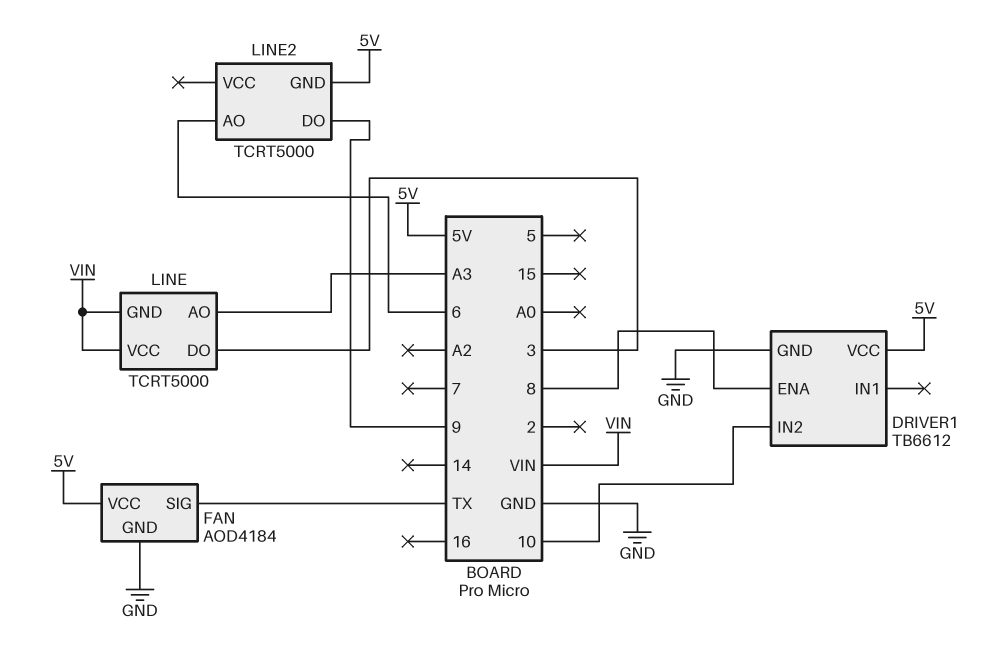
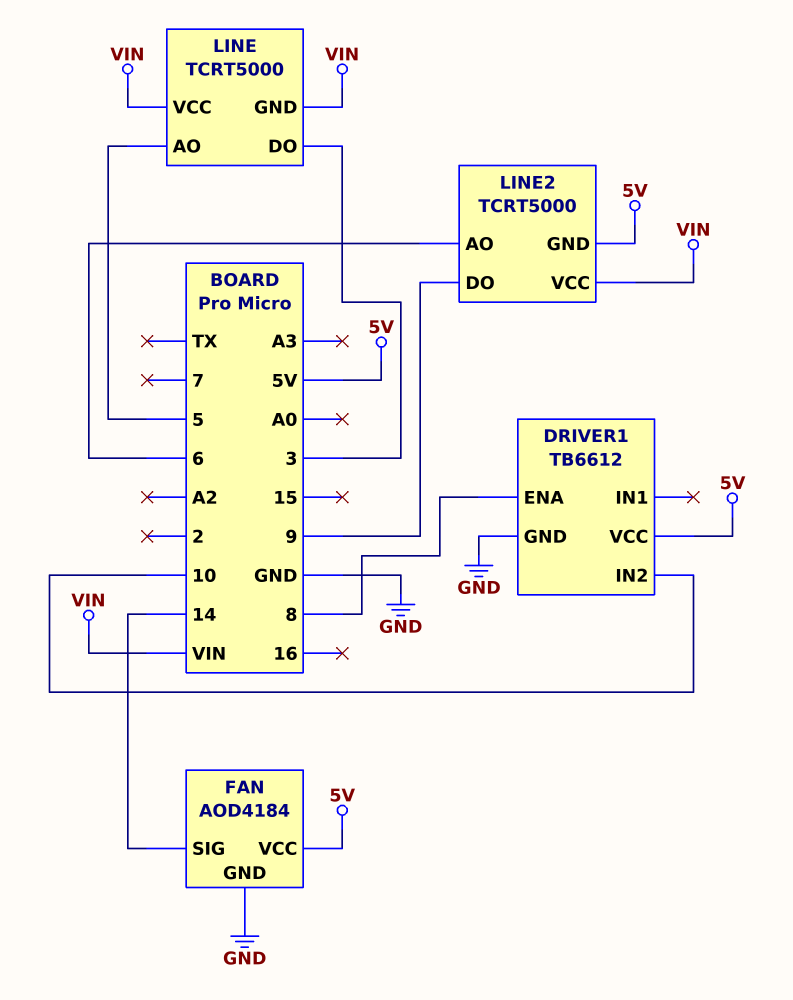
FAN pin SIG: TX -> 14
LINE pin AO: A3 -> 5
LINE2 pin VCC: none -> VIN

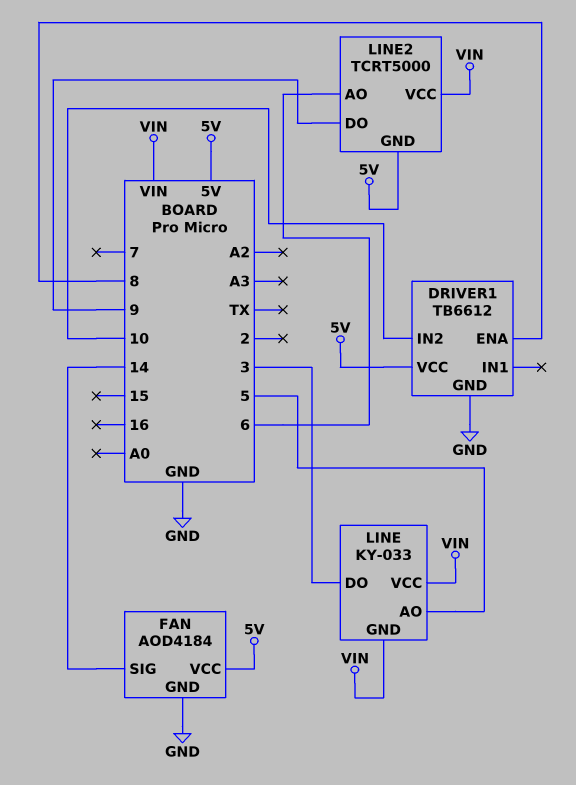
LINE: TCRT5000 -> KY-033

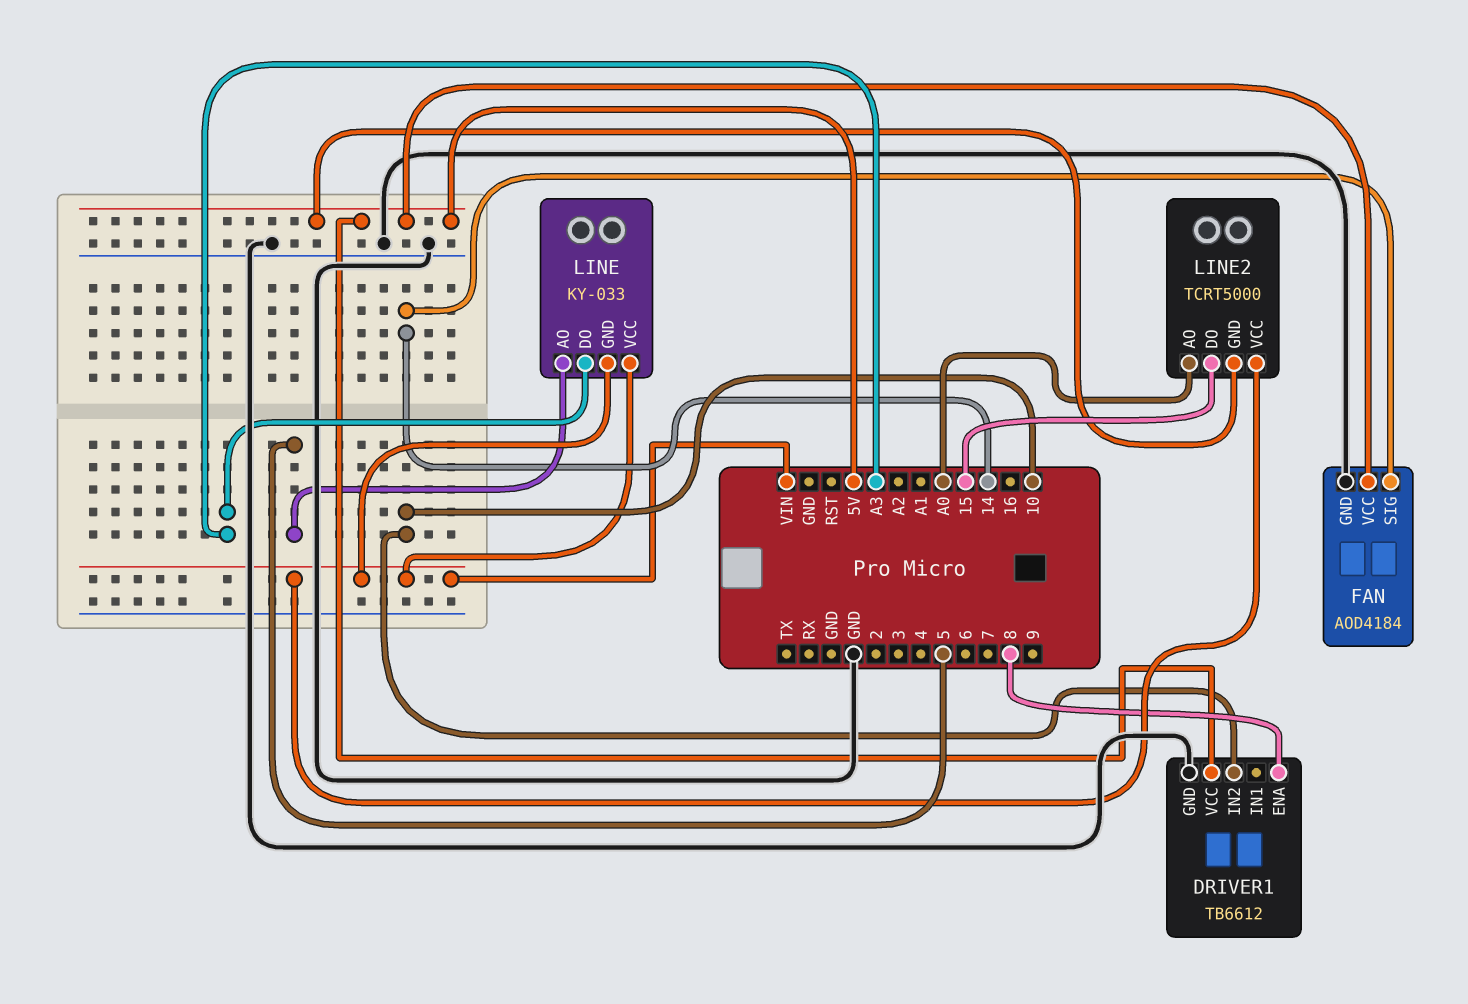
LINE pin DO: 3 -> A3
LINE2 pin AO: 6 -> A0
LINE2 pin DO: 9 -> 15

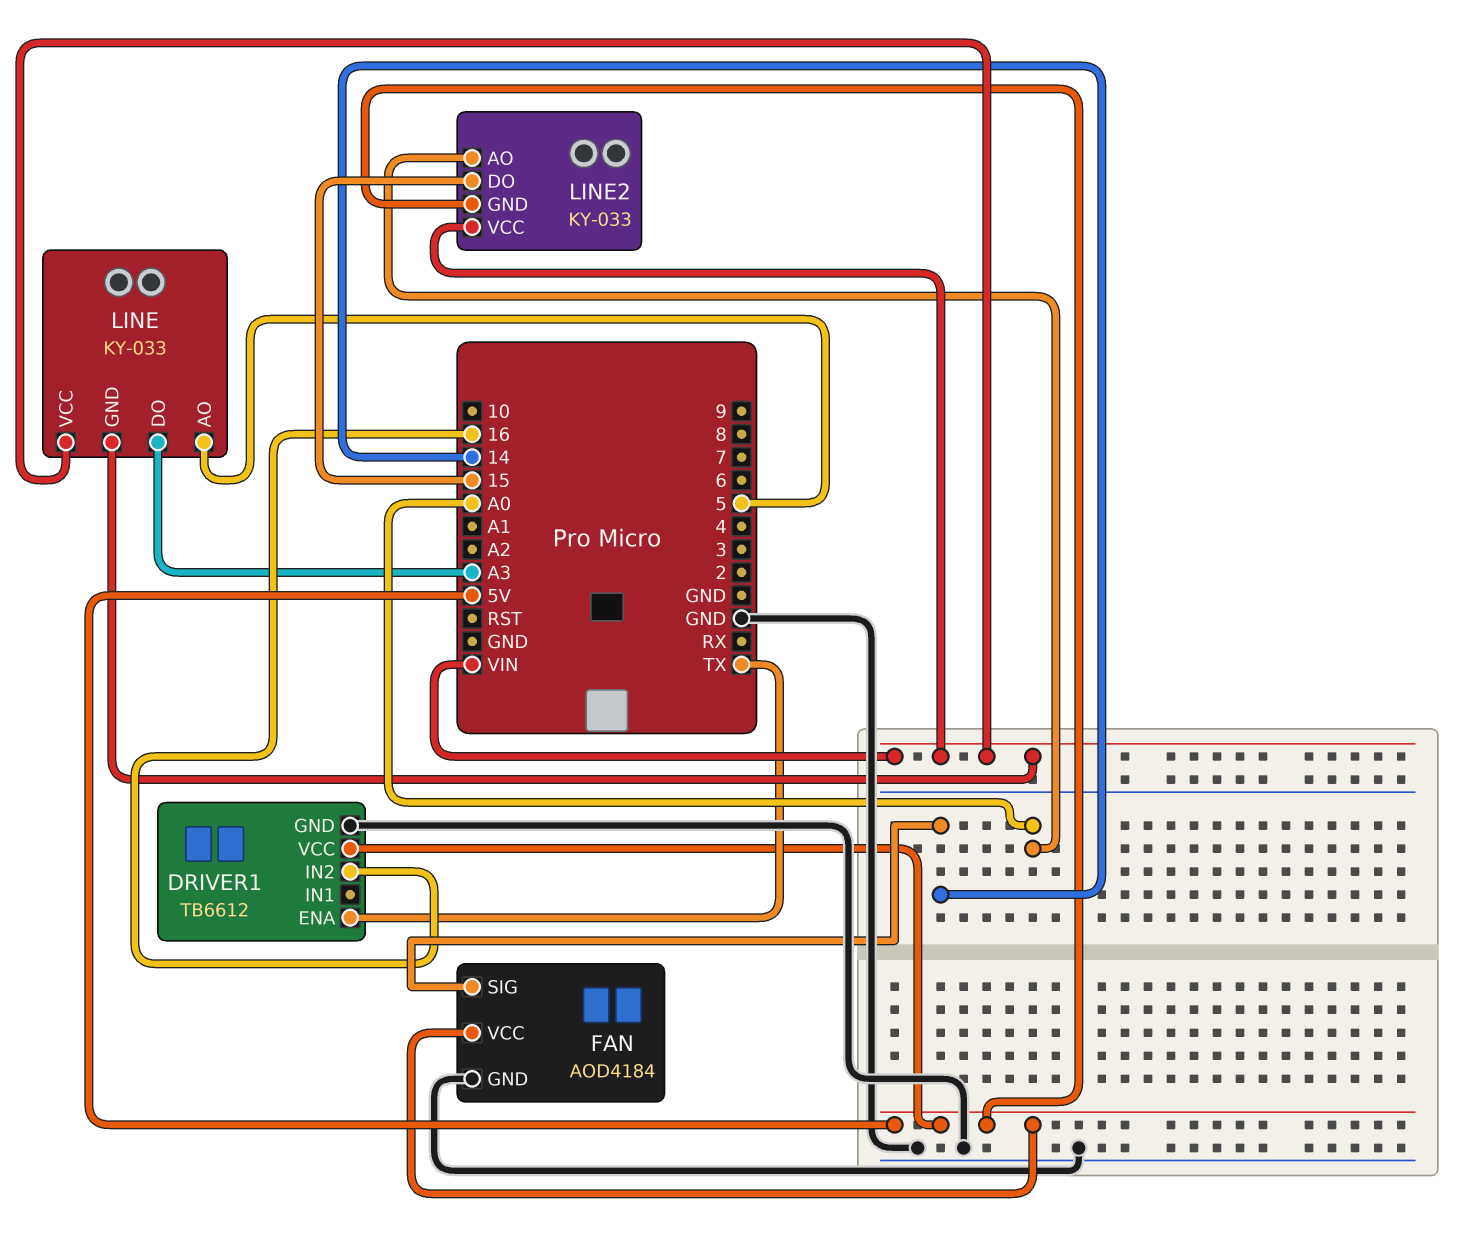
DRIVER1 pin ENA: 8 -> TX
DRIVER1 pin IN2: 10 -> 16
LINE2: TCRT5000 -> KY-033

